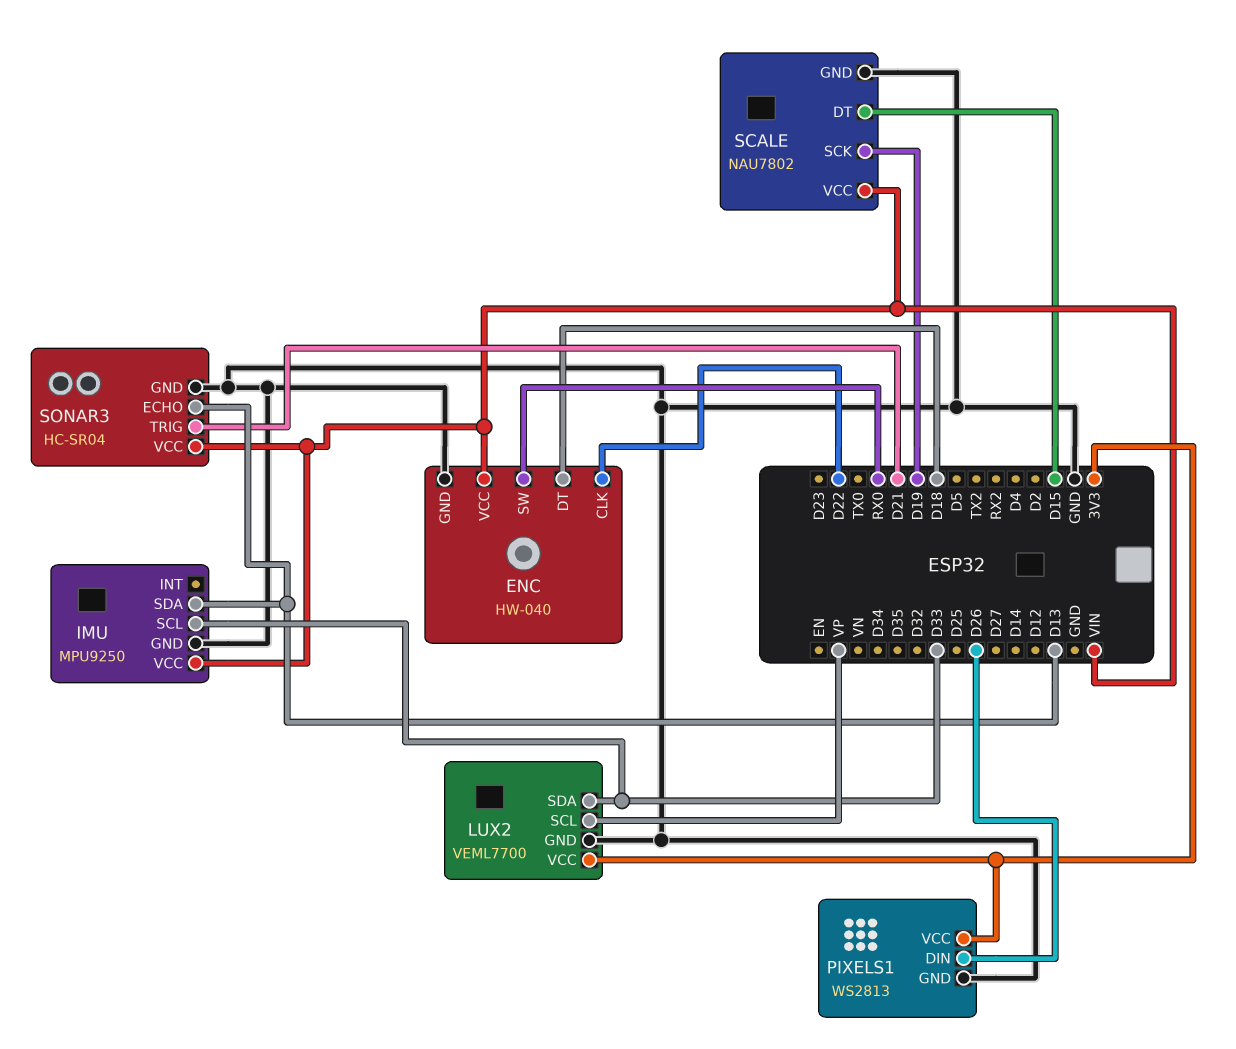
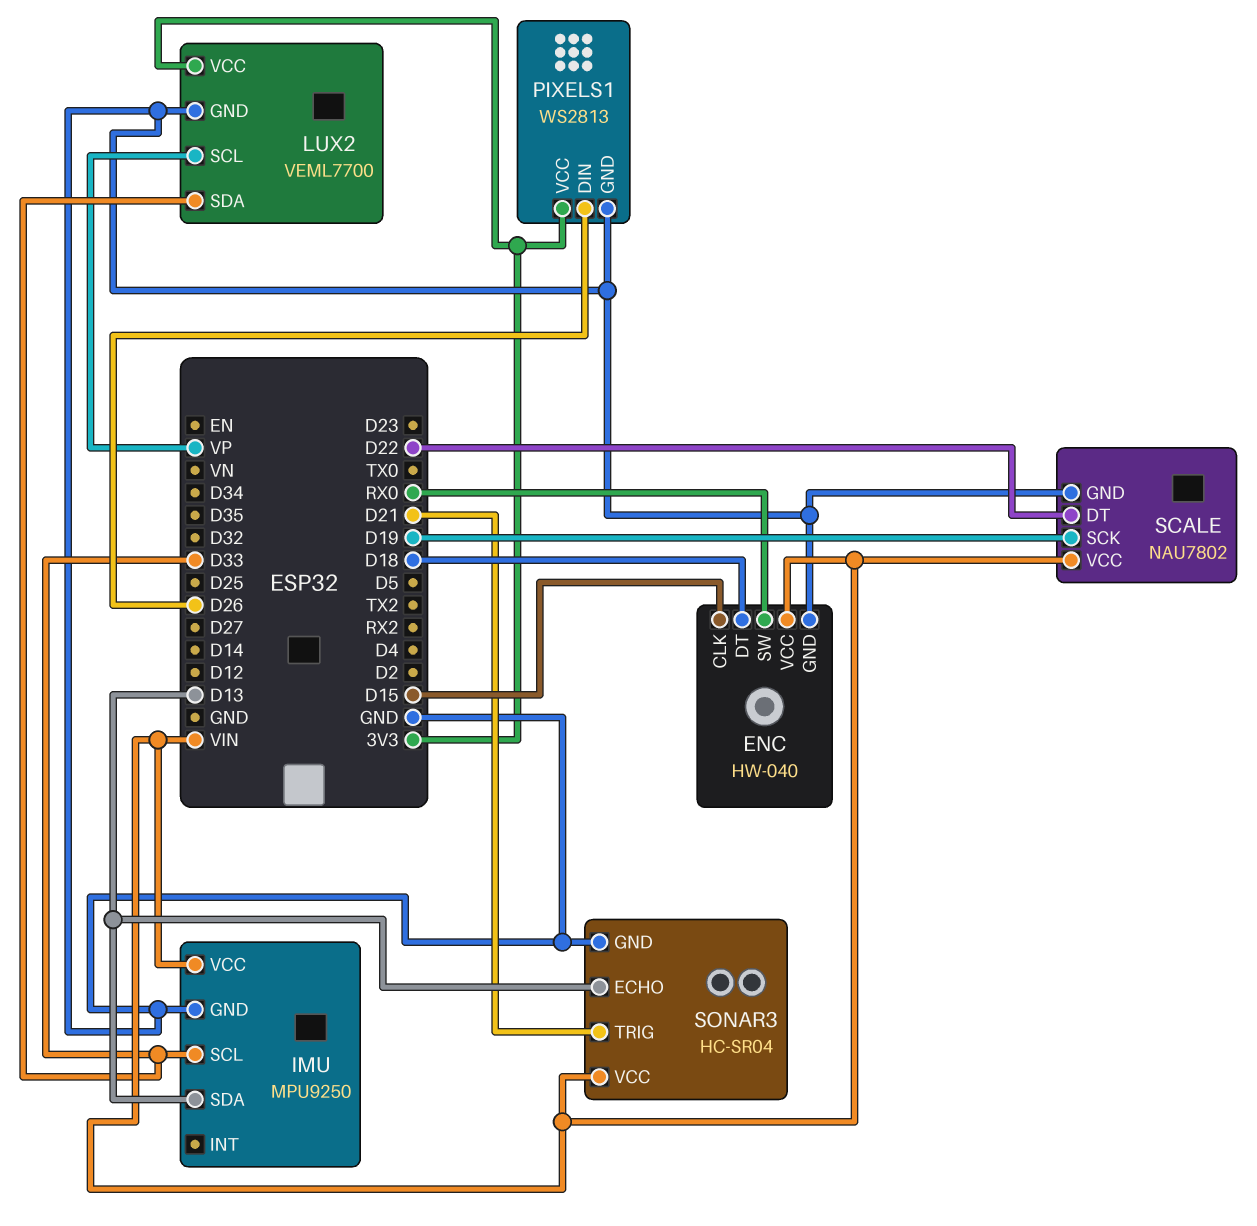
ENC pin CLK: D22 -> D15
SCALE pin DT: D15 -> D22

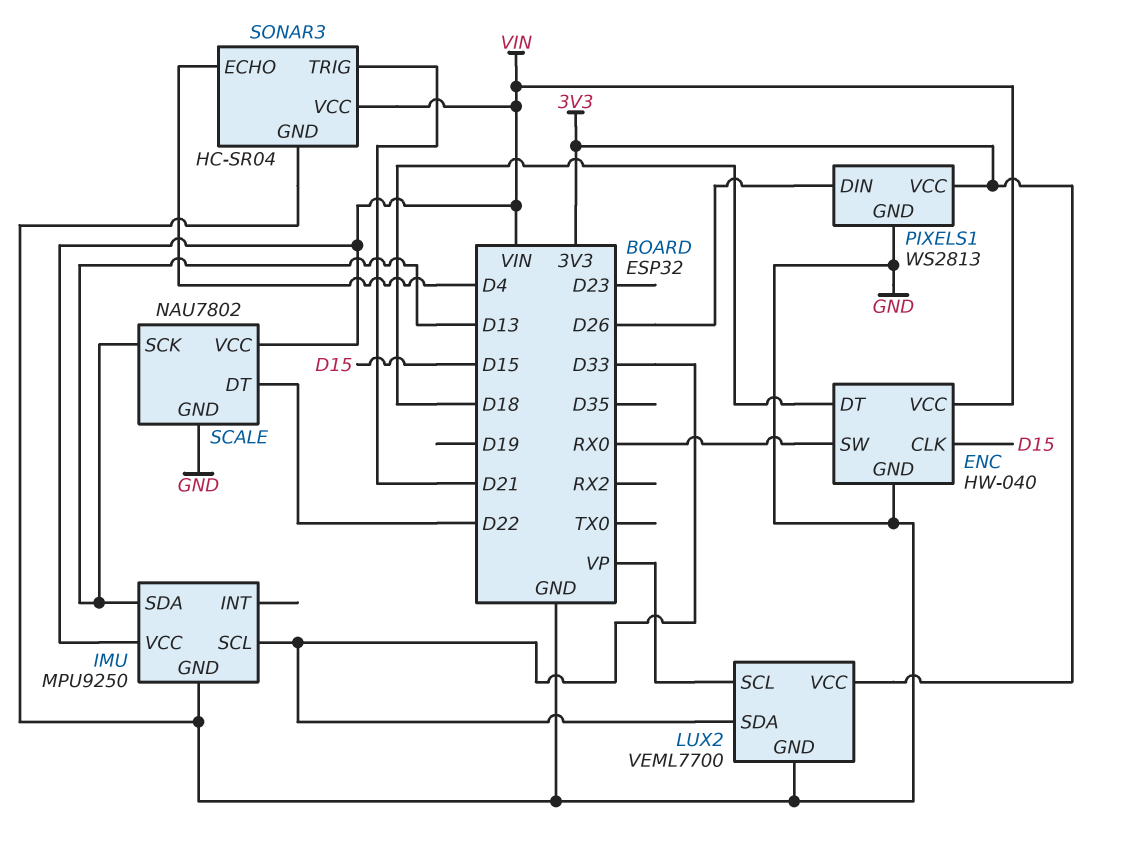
SCALE pin SCK: D19 -> D13
SONAR3 pin ECHO: D13 -> D4

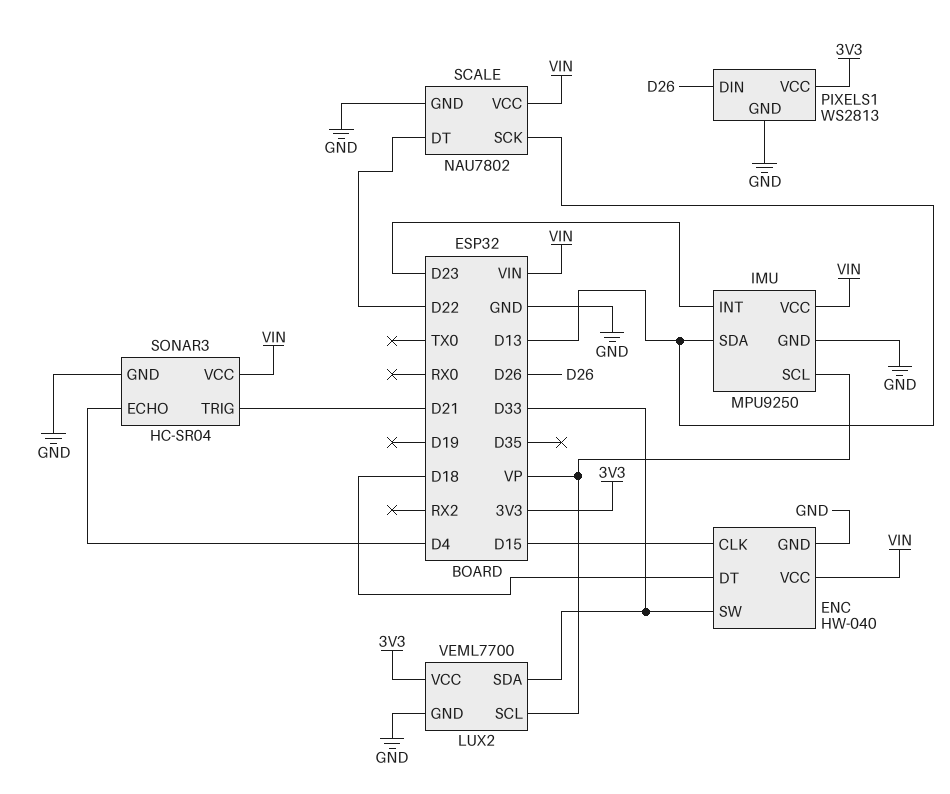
ENC pin SW: RX0 -> D33
IMU pin INT: none -> D23
IMU pin SCL: D33 -> VP

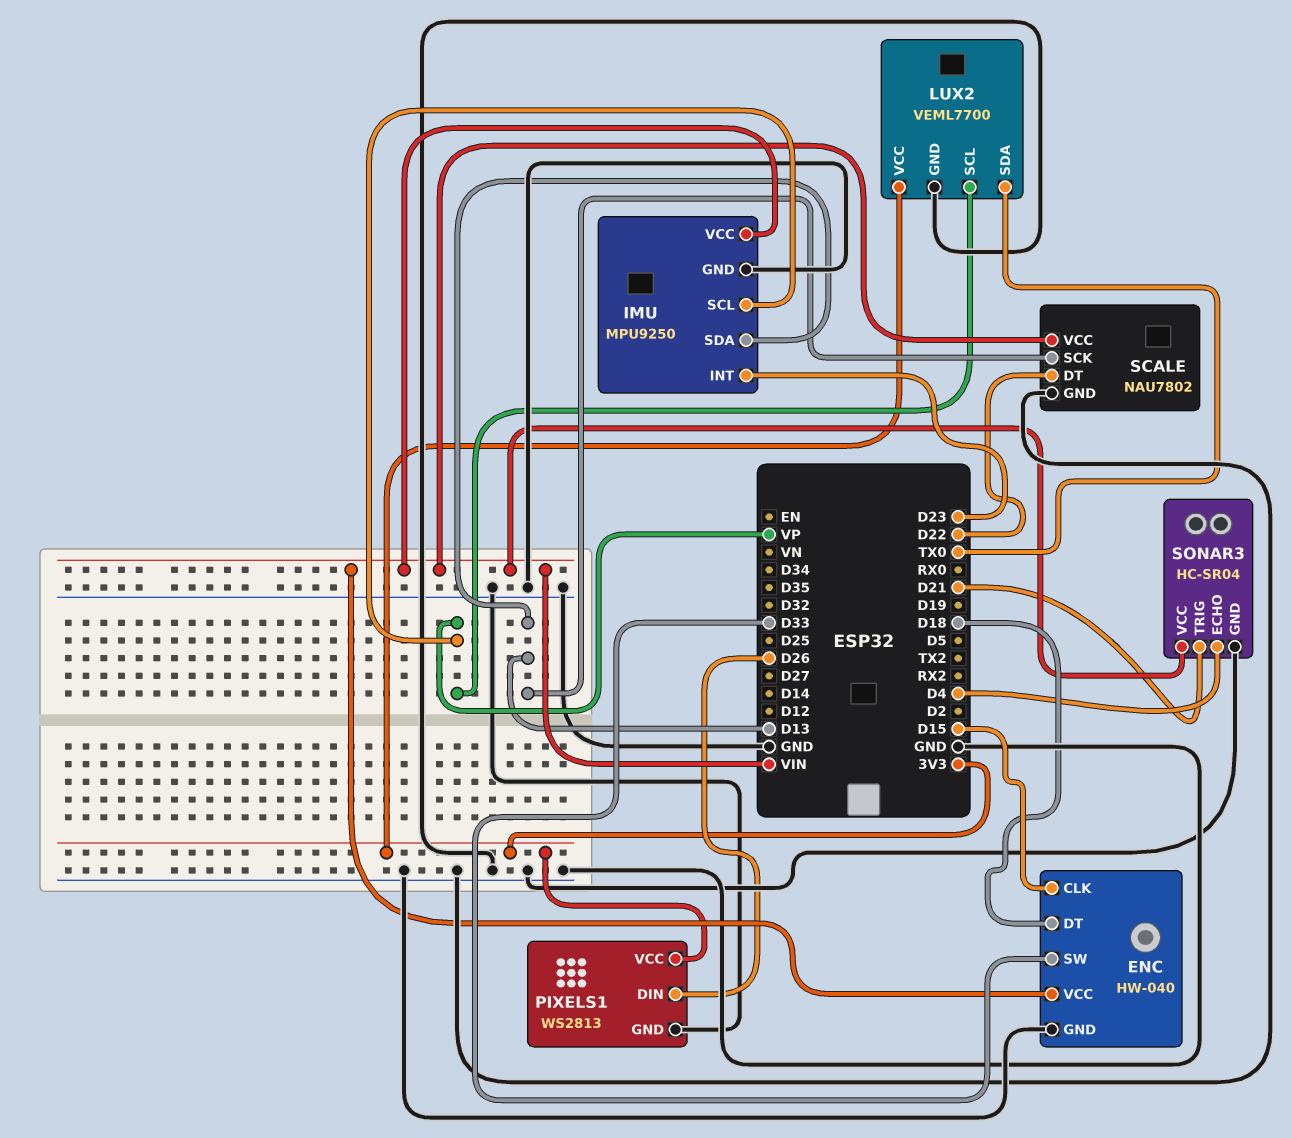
LUX2 pin SDA: D33 -> TX0

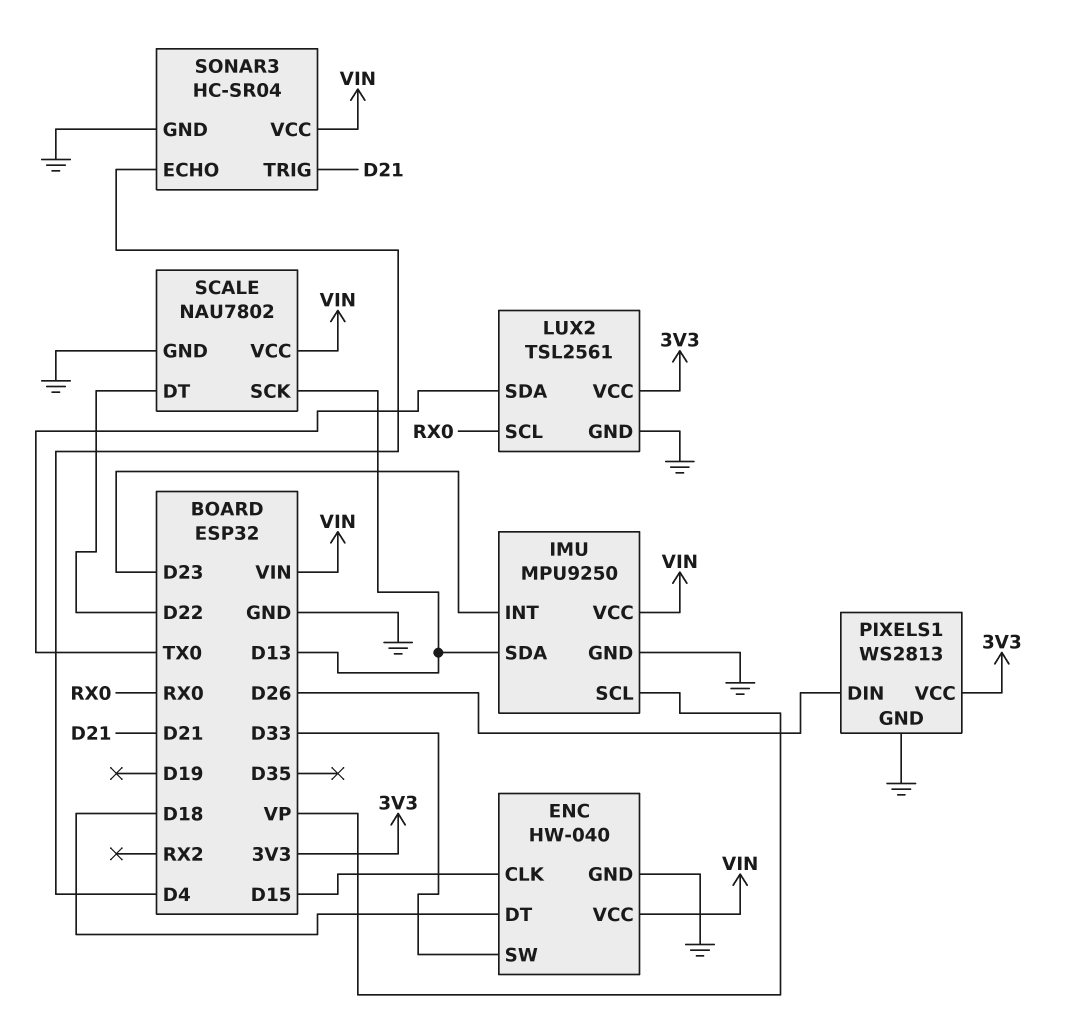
LUX2: VEML7700 -> TSL2561
LUX2 pin SCL: VP -> RX0

